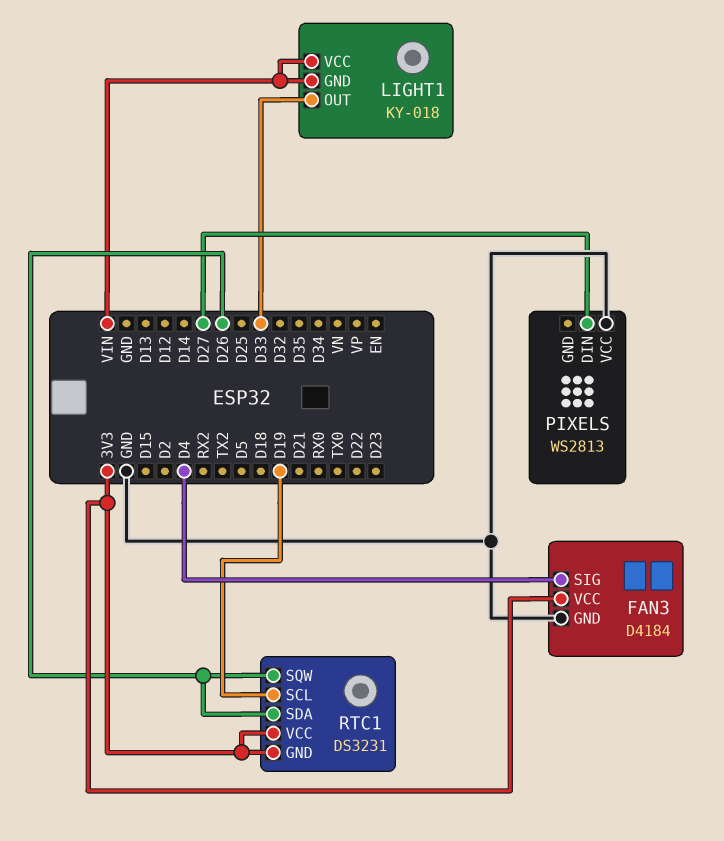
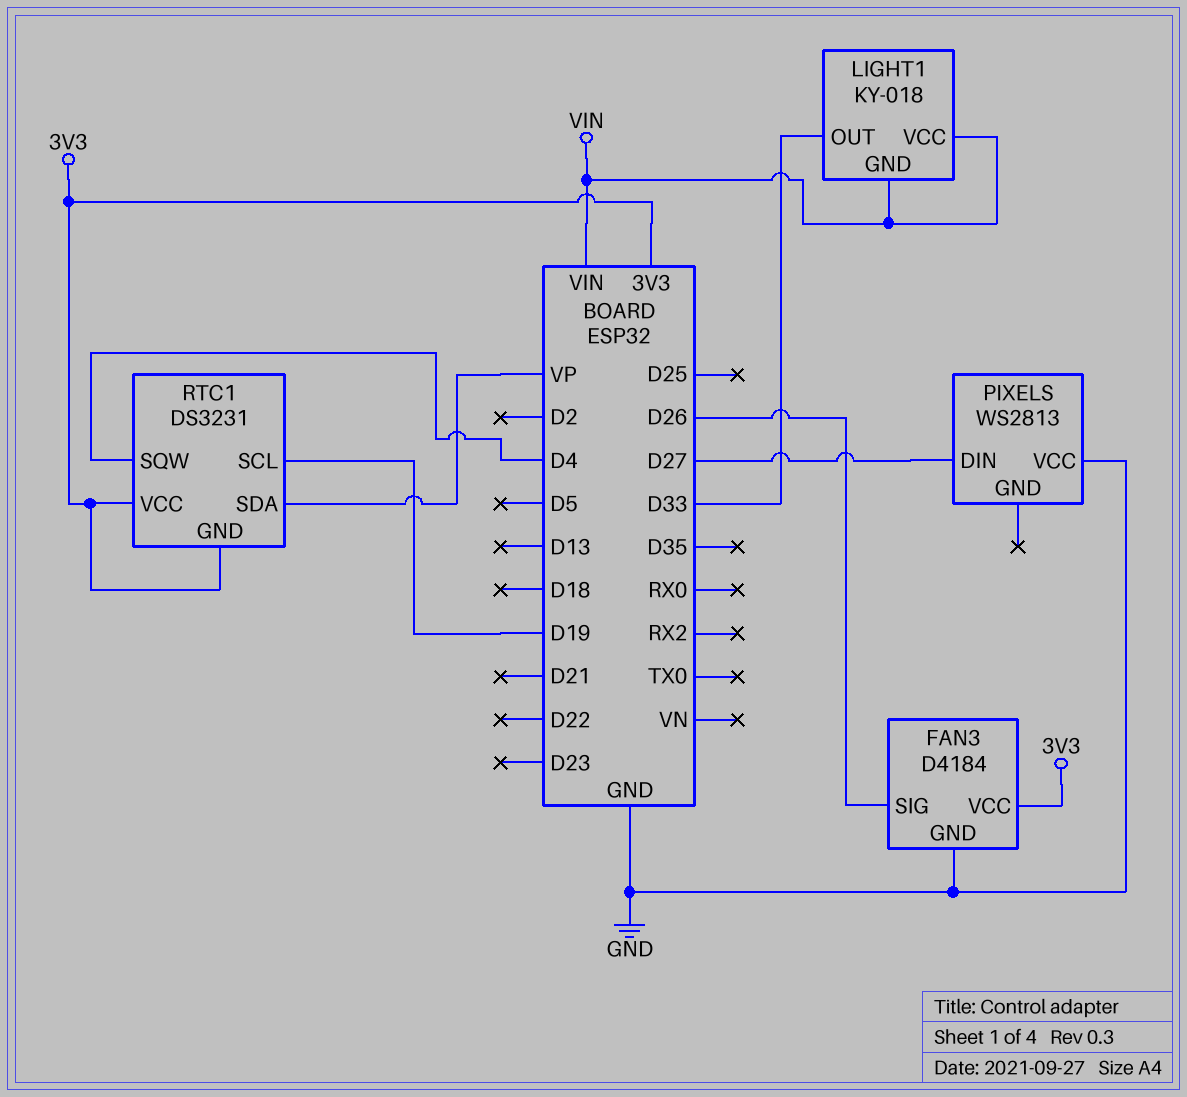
FAN3 pin SIG: D4 -> D26
RTC1 pin SDA: D26 -> VP
RTC1 pin SQW: D26 -> D4

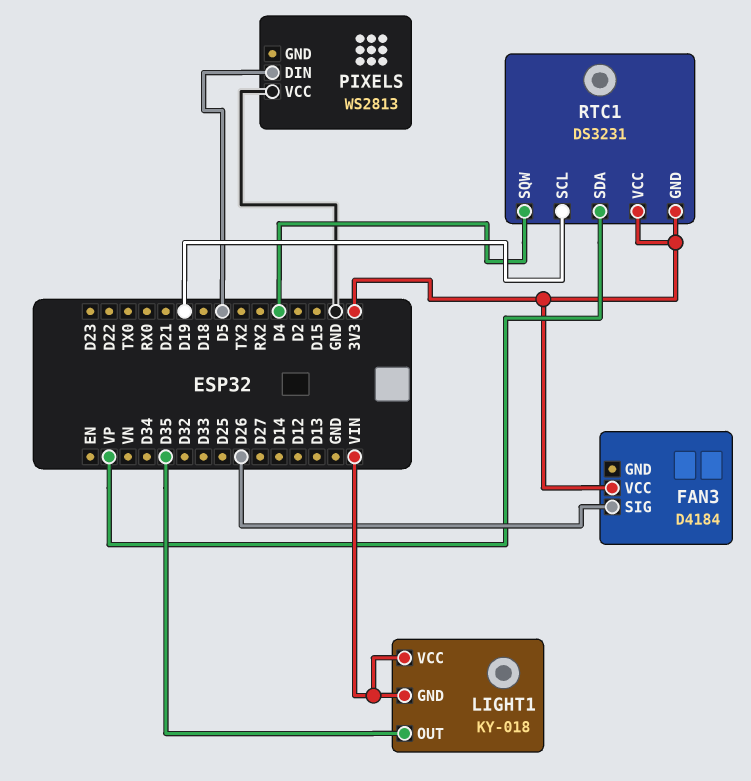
FAN3 pin GND: GND -> none
LIGHT1 pin OUT: D33 -> D35
PIXELS pin DIN: D27 -> D5

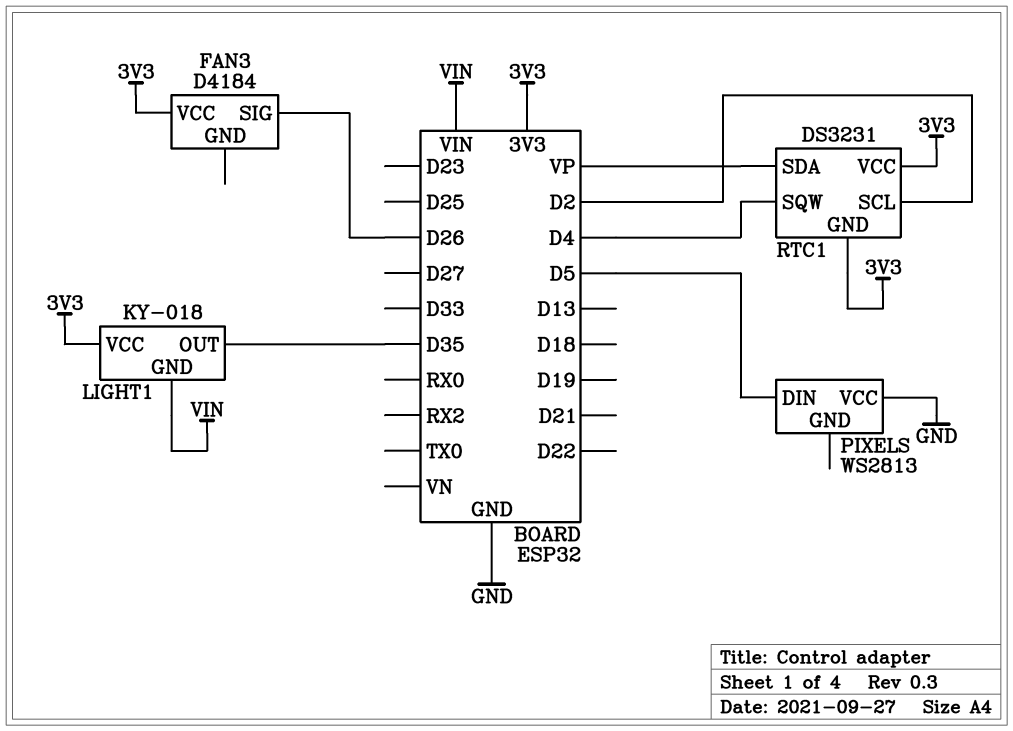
LIGHT1 pin VCC: VIN -> 3V3
RTC1 pin SCL: D19 -> D2

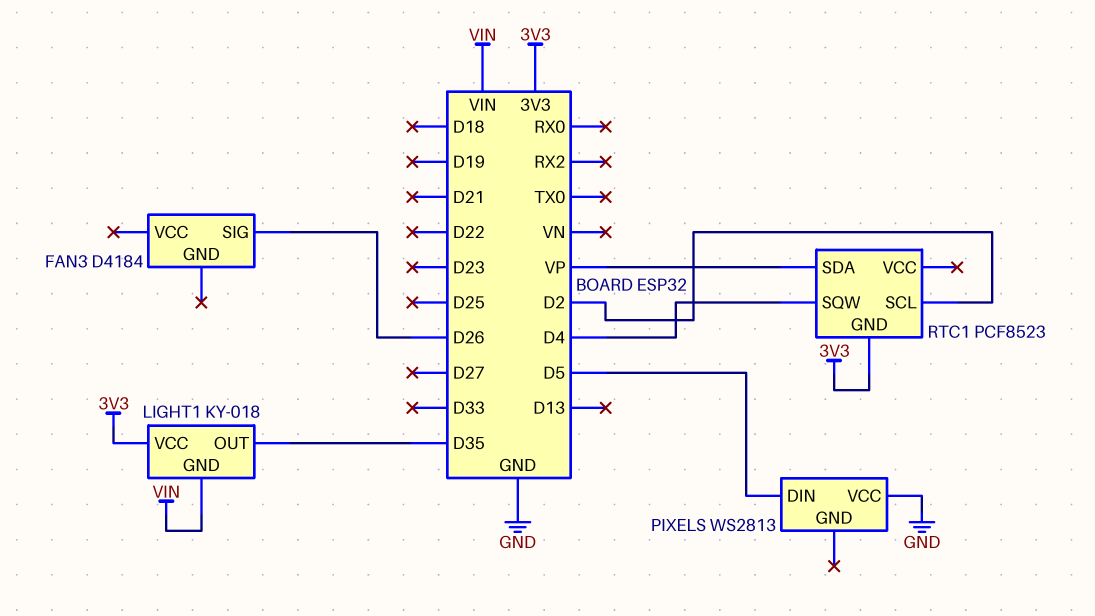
FAN3 pin VCC: 3V3 -> none
RTC1: DS3231 -> PCF8523
RTC1 pin VCC: 3V3 -> none

